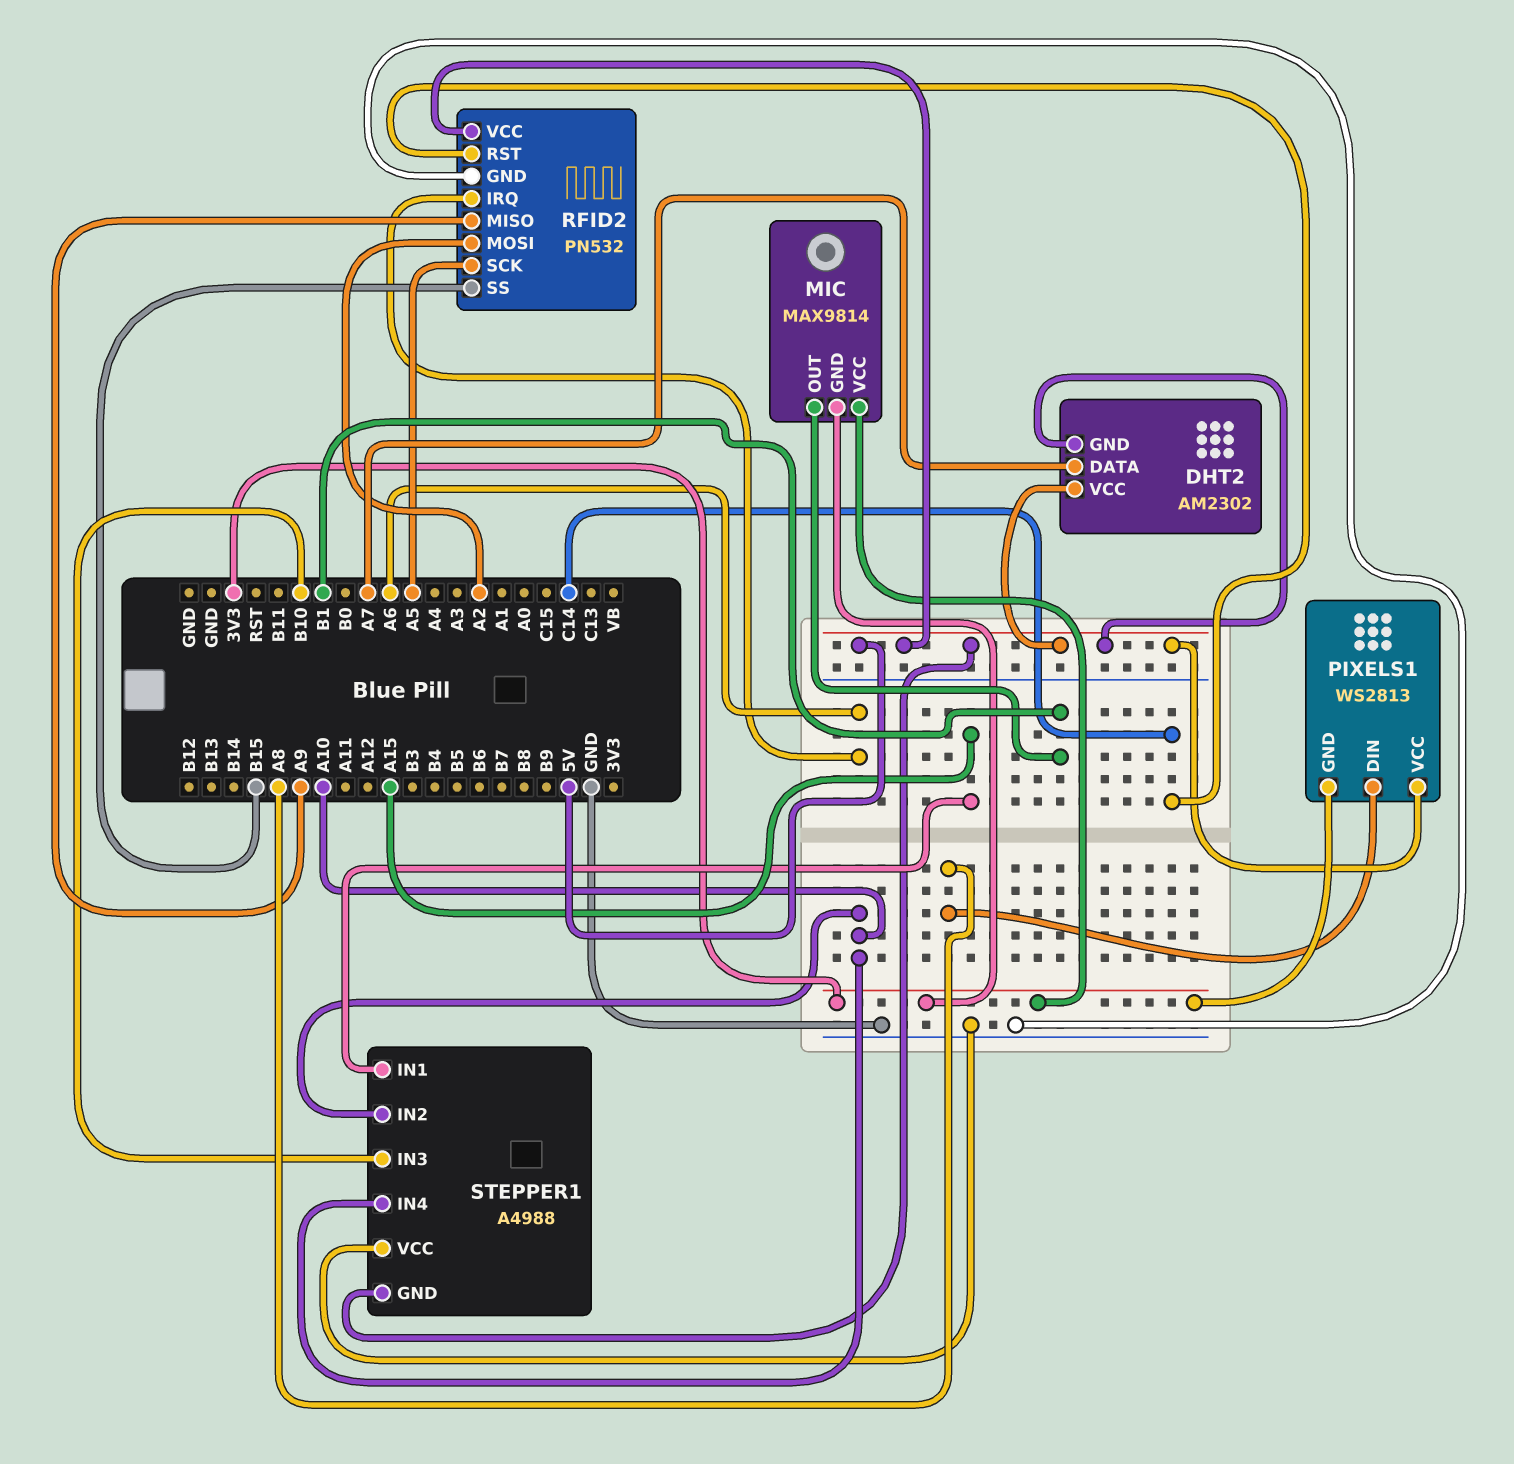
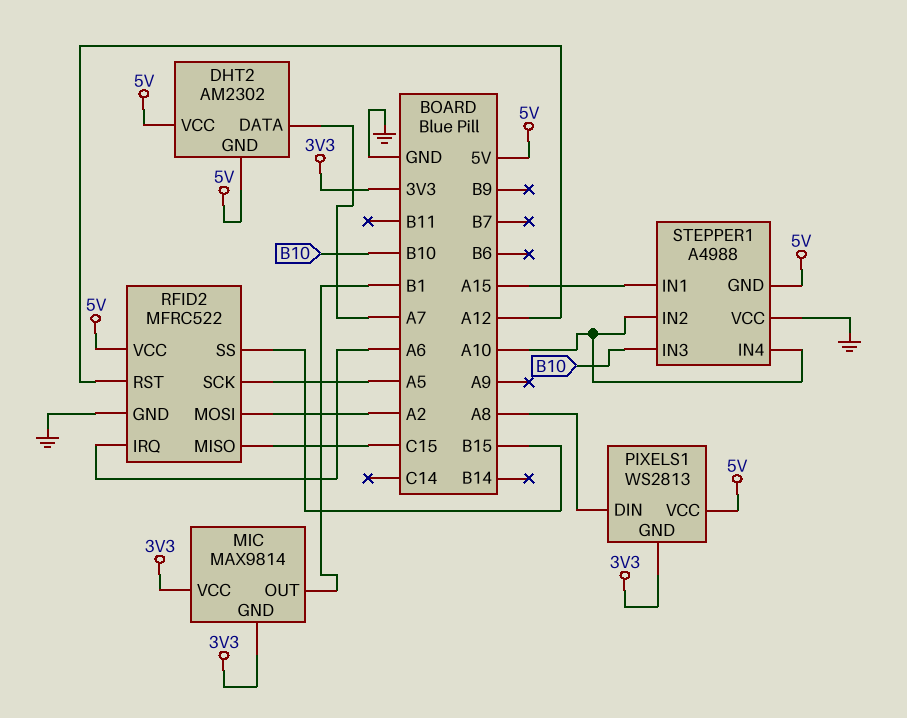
RFID2: PN532 -> MFRC522
RFID2 pin MISO: A9 -> C15
RFID2 pin RST: C14 -> A12

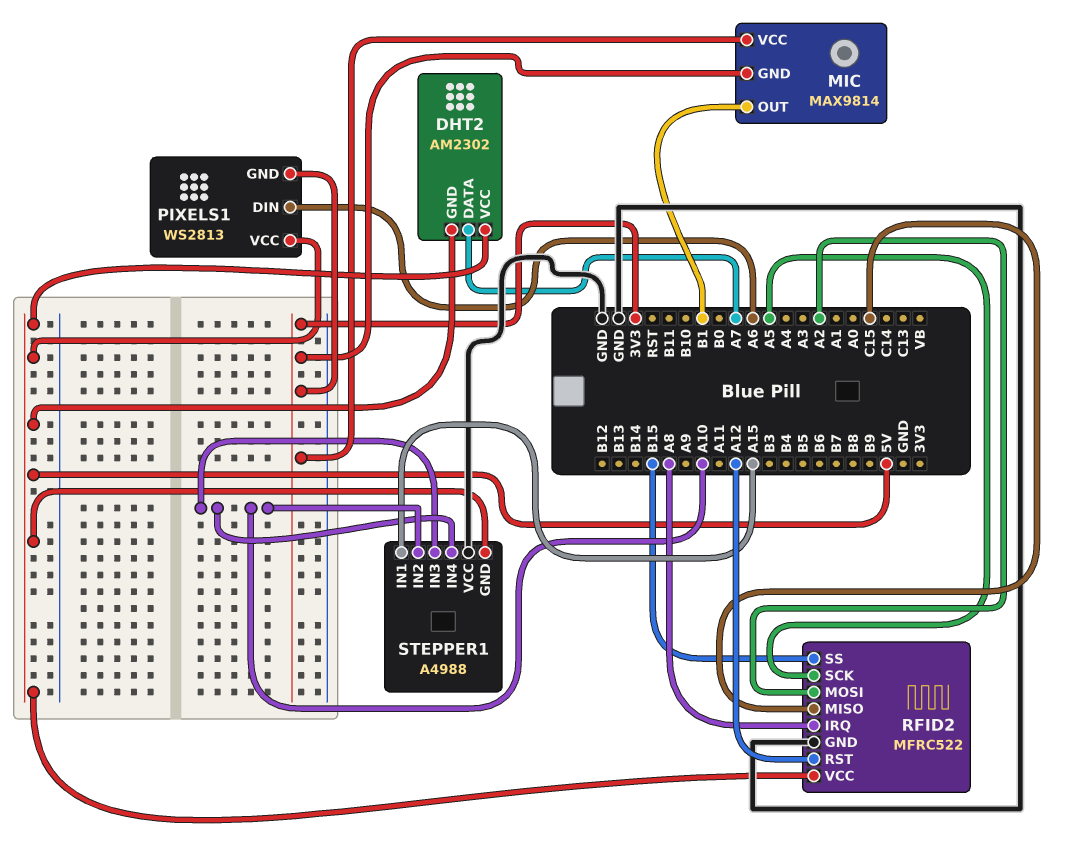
PIXELS1 pin DIN: A8 -> A6
RFID2 pin IRQ: A6 -> A8
STEPPER1 pin IN3: B10 -> A10

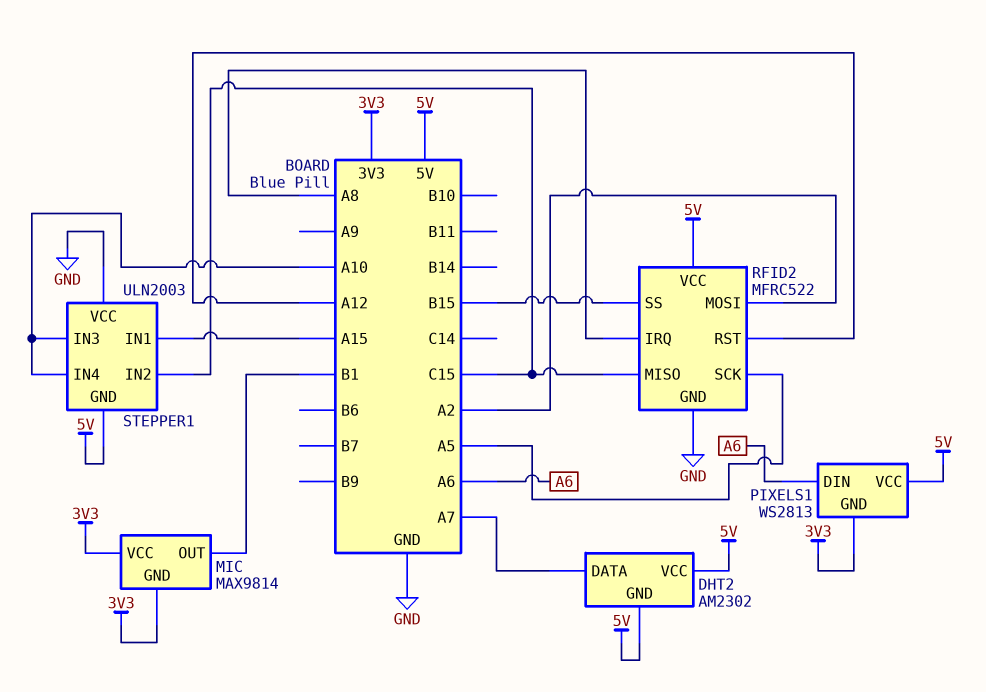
STEPPER1: A4988 -> ULN2003
STEPPER1 pin IN2: A10 -> C15

